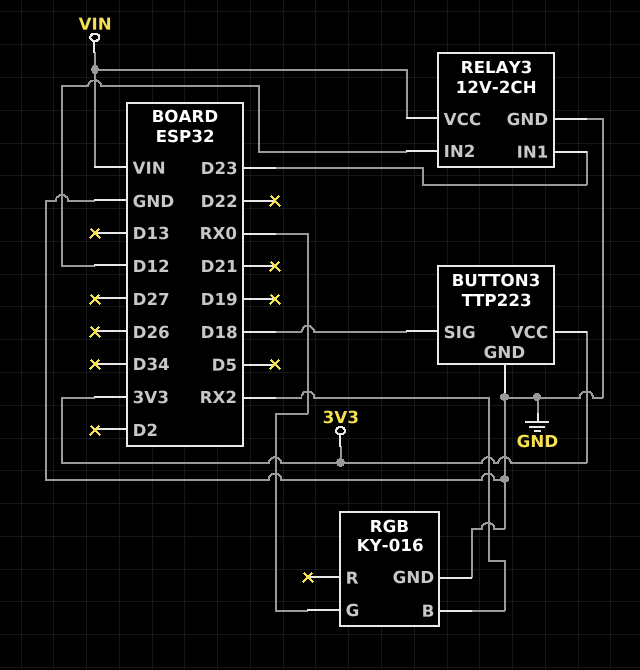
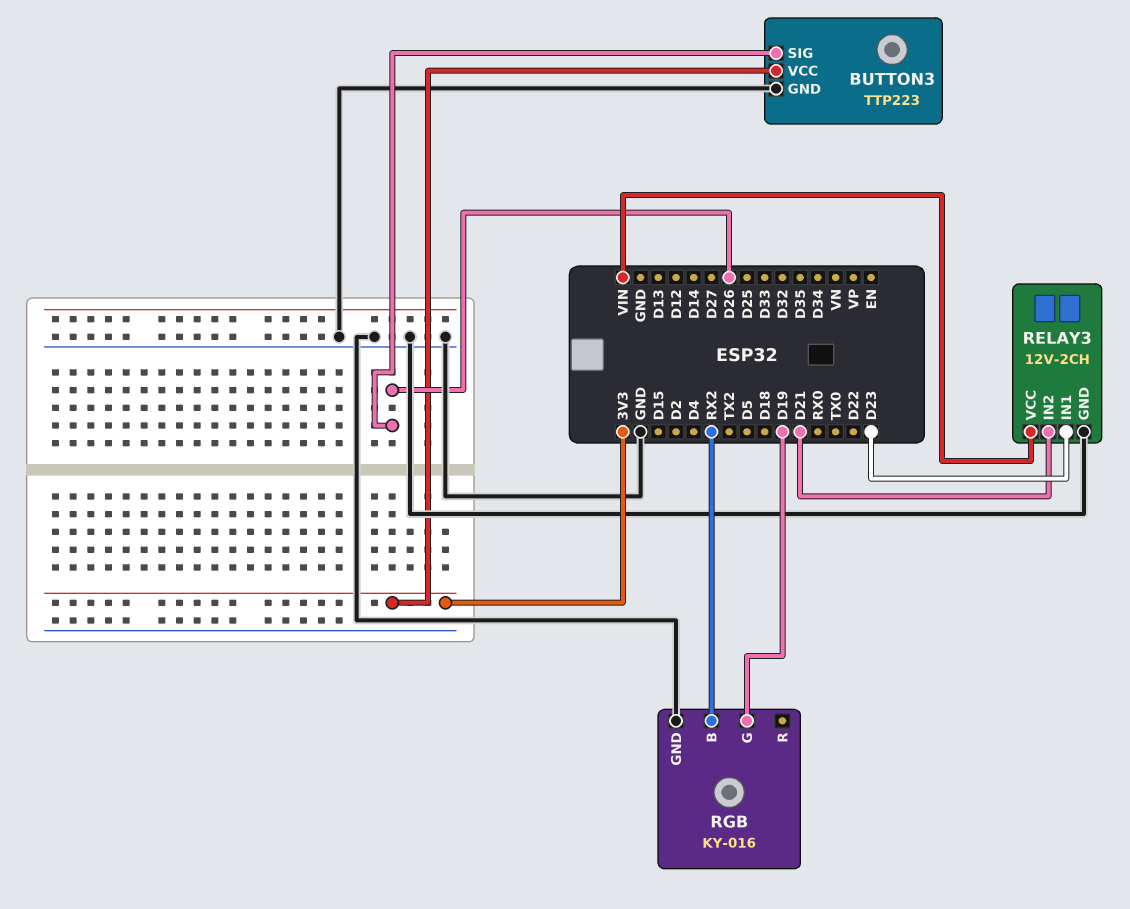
BUTTON3 pin SIG: D18 -> D26
RELAY3 pin IN2: D12 -> D21
RGB pin G: RX0 -> D19

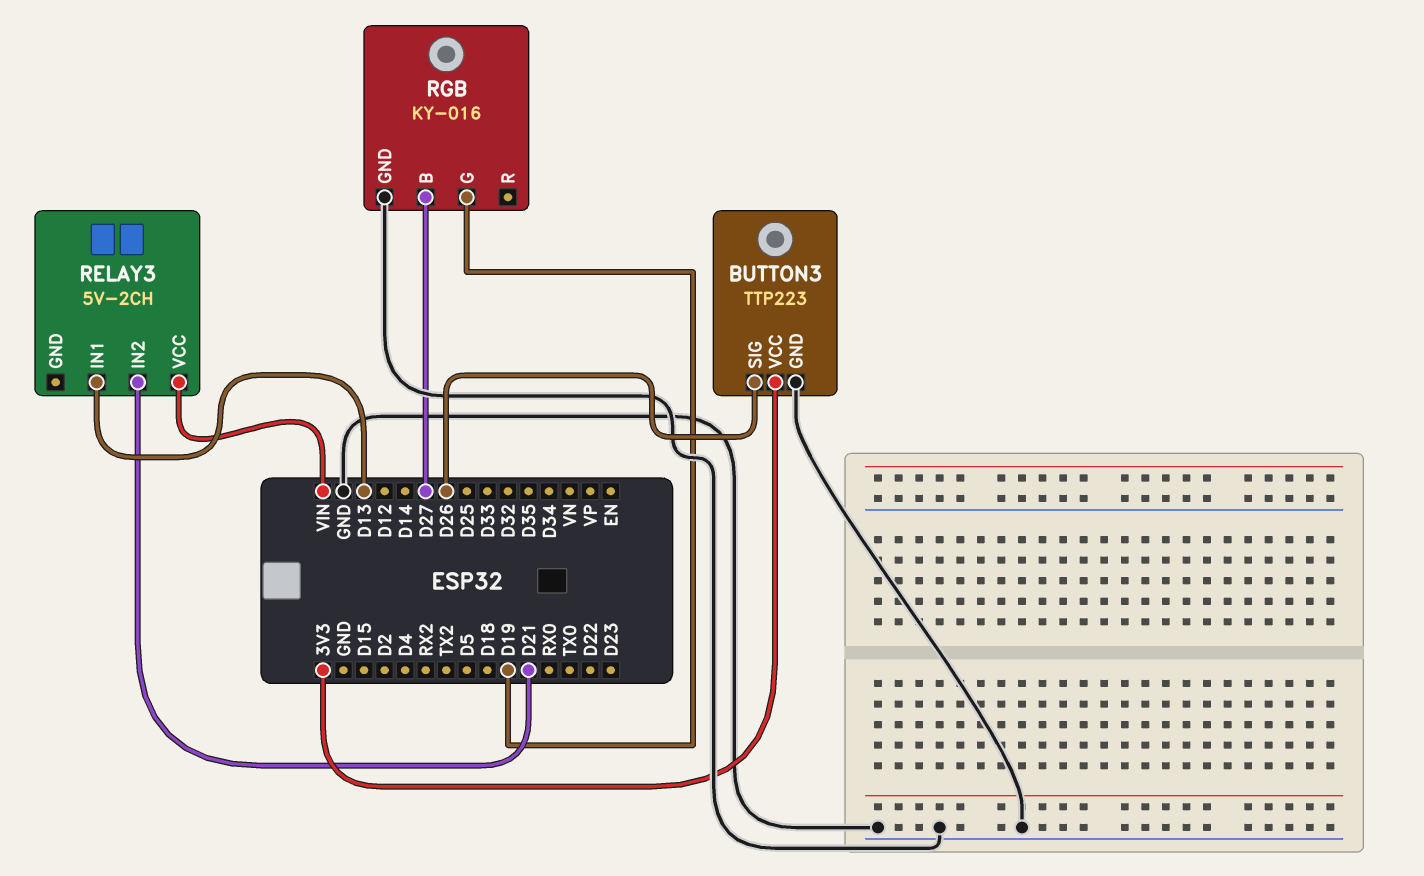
RELAY3: 12V-2CH -> 5V-2CH
RELAY3 pin GND: GND -> none
RELAY3 pin IN1: D23 -> D13
RGB pin B: RX2 -> D27

